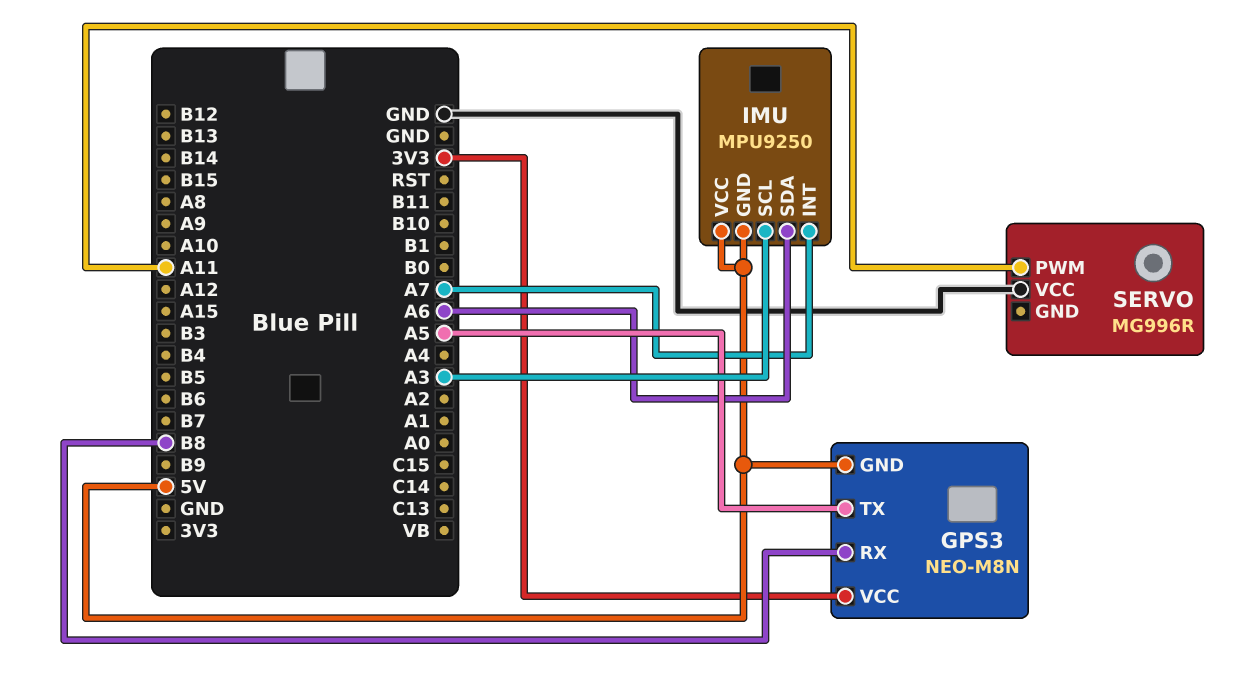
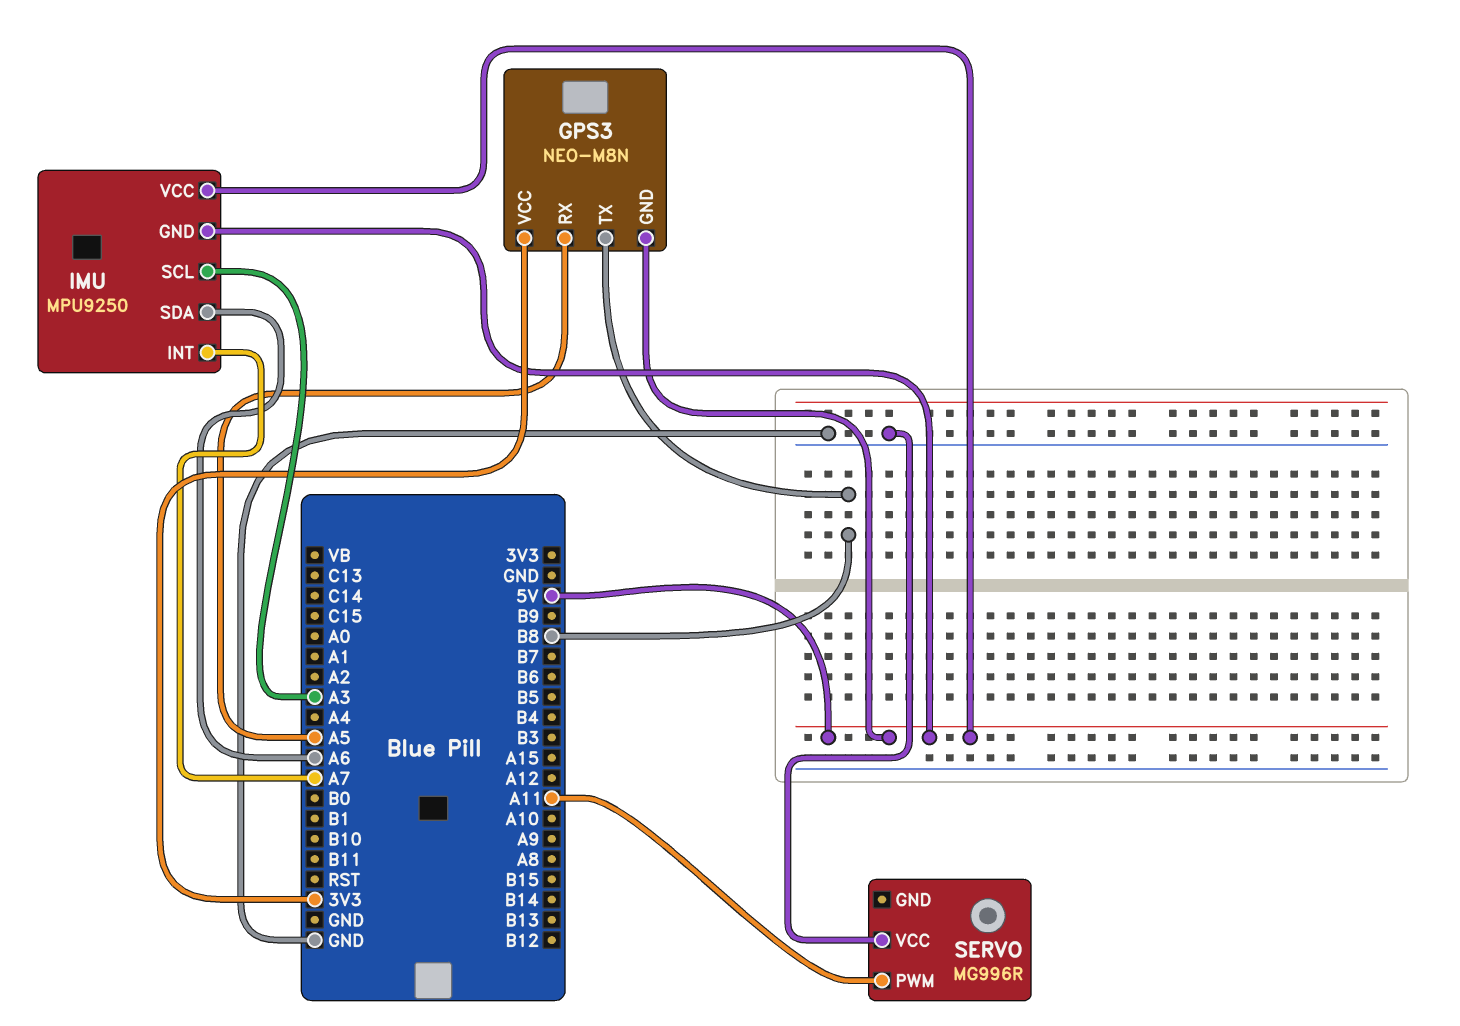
GPS3 pin RX: B8 -> A5
GPS3 pin TX: A5 -> B8

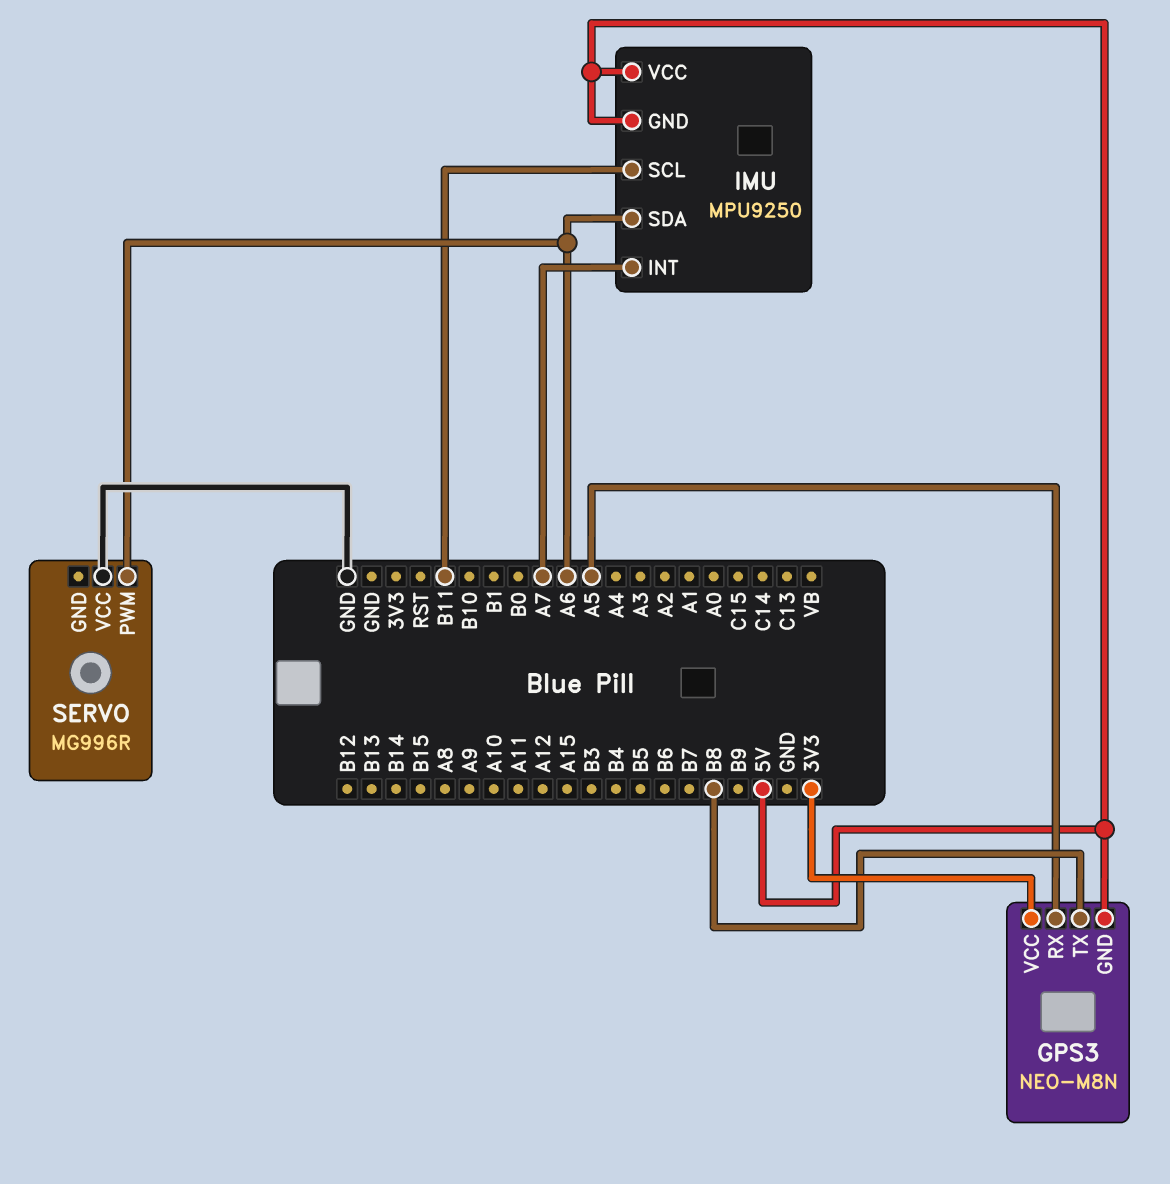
IMU pin SCL: A3 -> B11
SERVO pin PWM: A11 -> A6

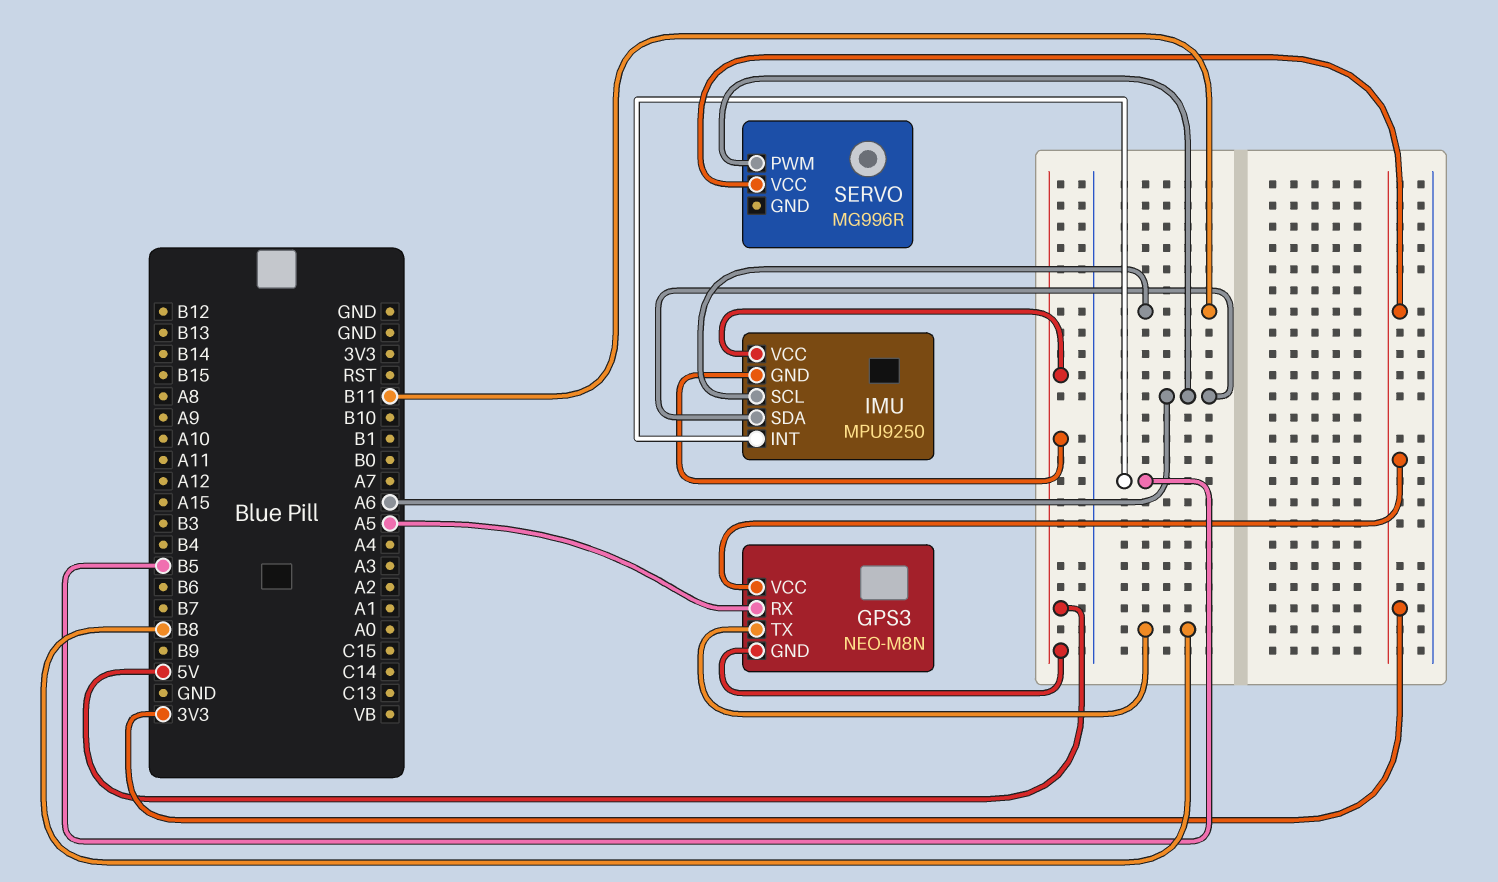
IMU pin INT: A7 -> B5
SERVO pin VCC: GND -> 3V3

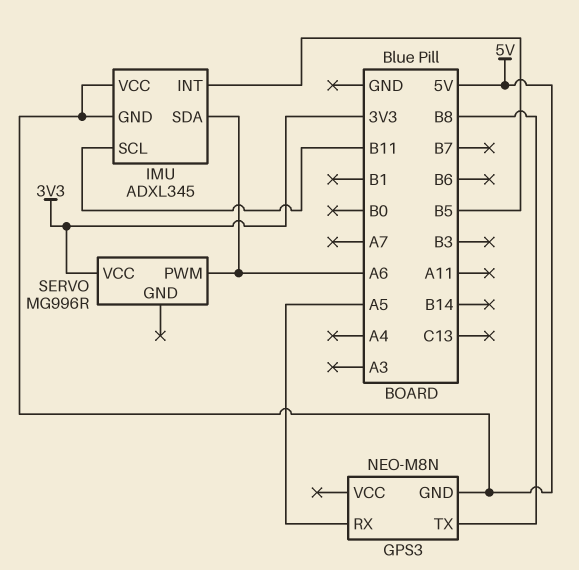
GPS3 pin VCC: 3V3 -> none
IMU: MPU9250 -> ADXL345

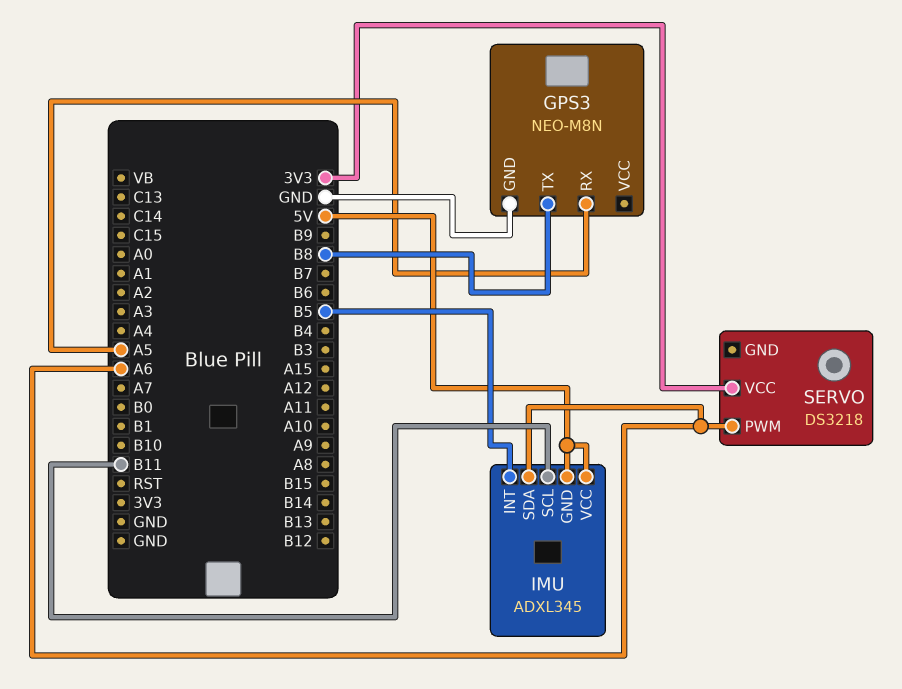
GPS3 pin GND: 5V -> GND
SERVO: MG996R -> DS3218

